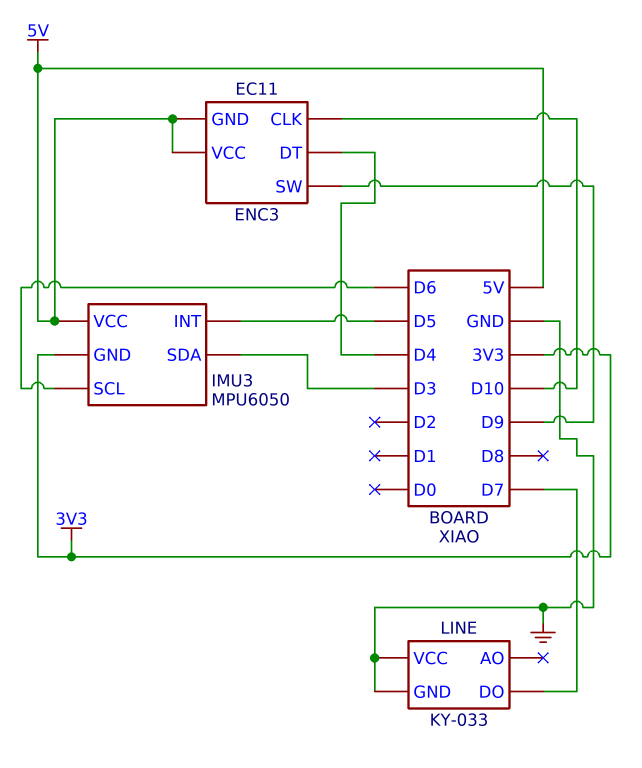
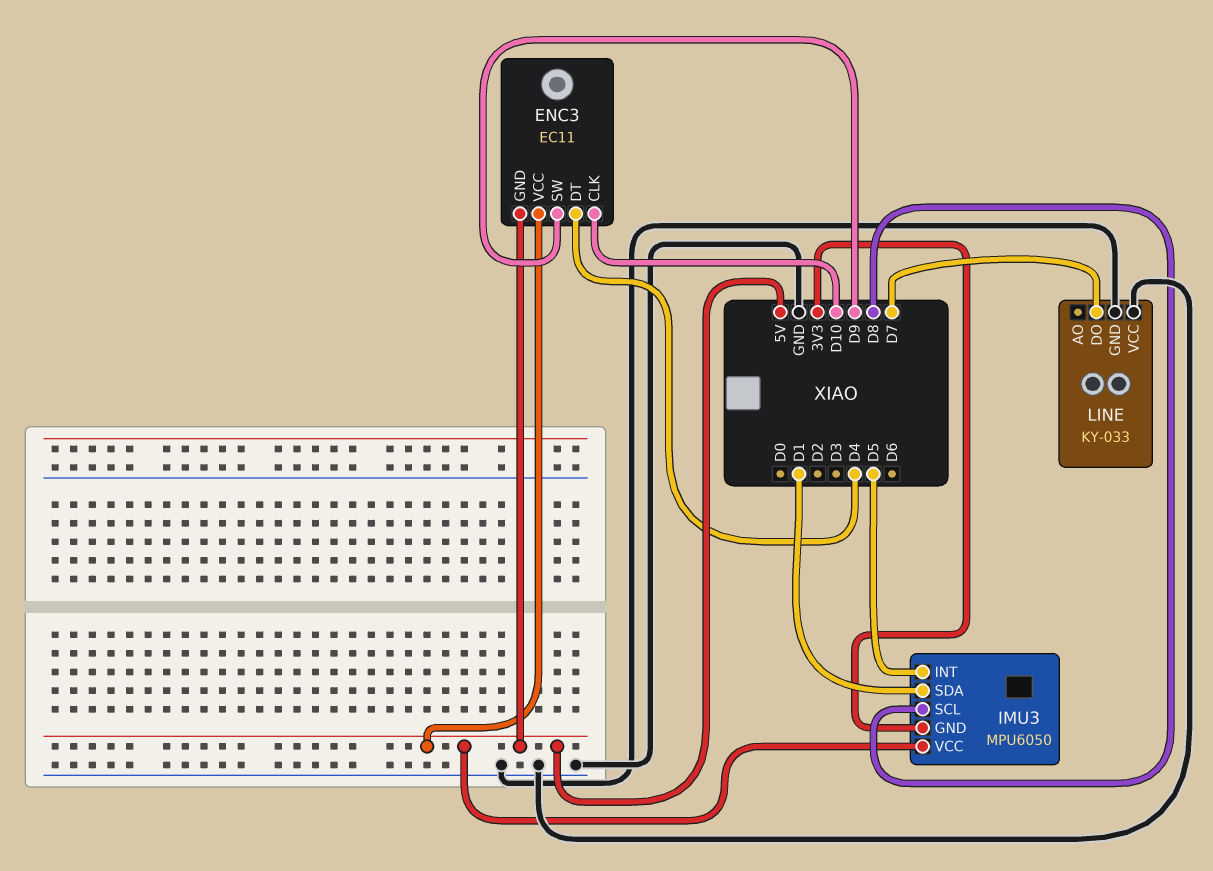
IMU3 pin SCL: D6 -> D8
IMU3 pin SDA: D3 -> D1

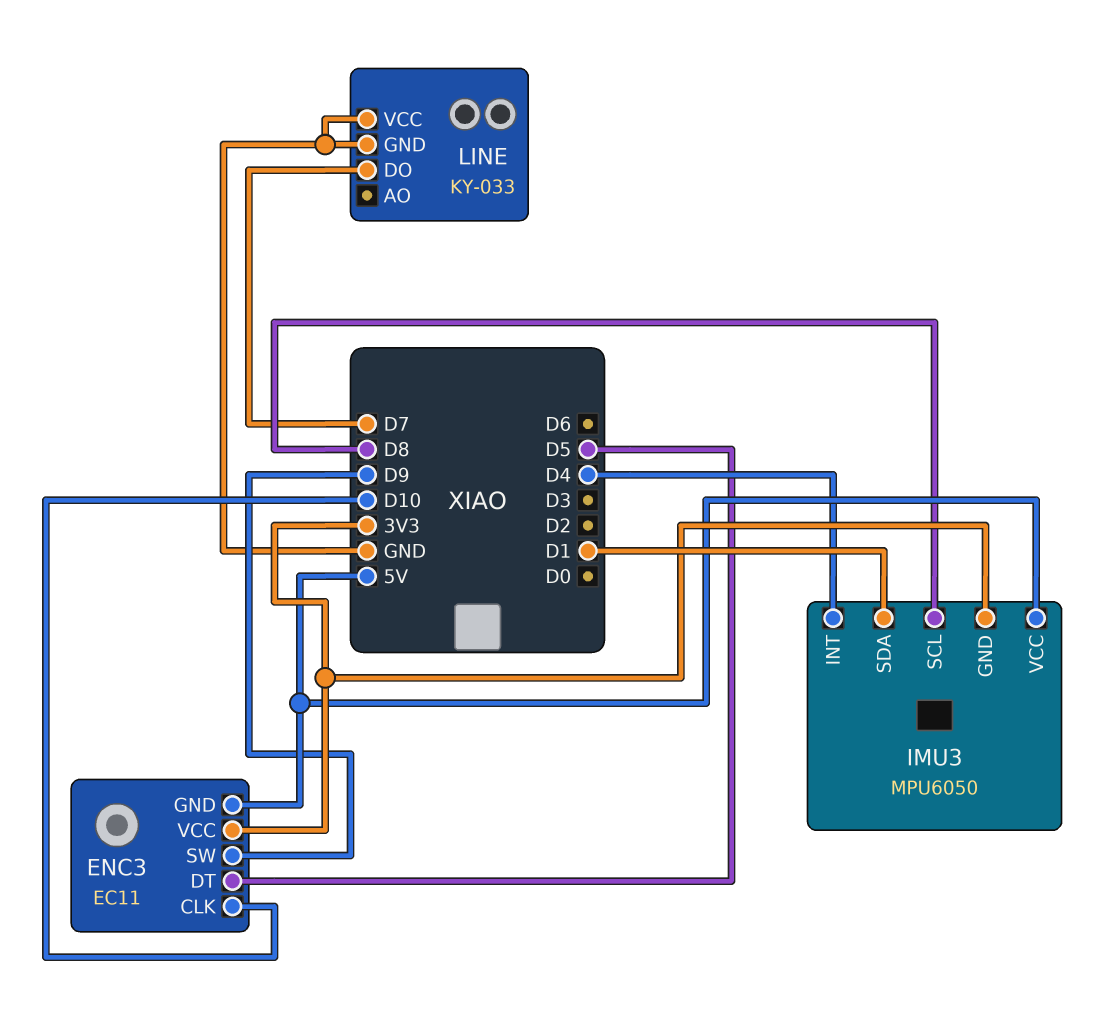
ENC3 pin DT: D4 -> D5
ENC3 pin VCC: 5V -> 3V3
IMU3 pin INT: D5 -> D4

